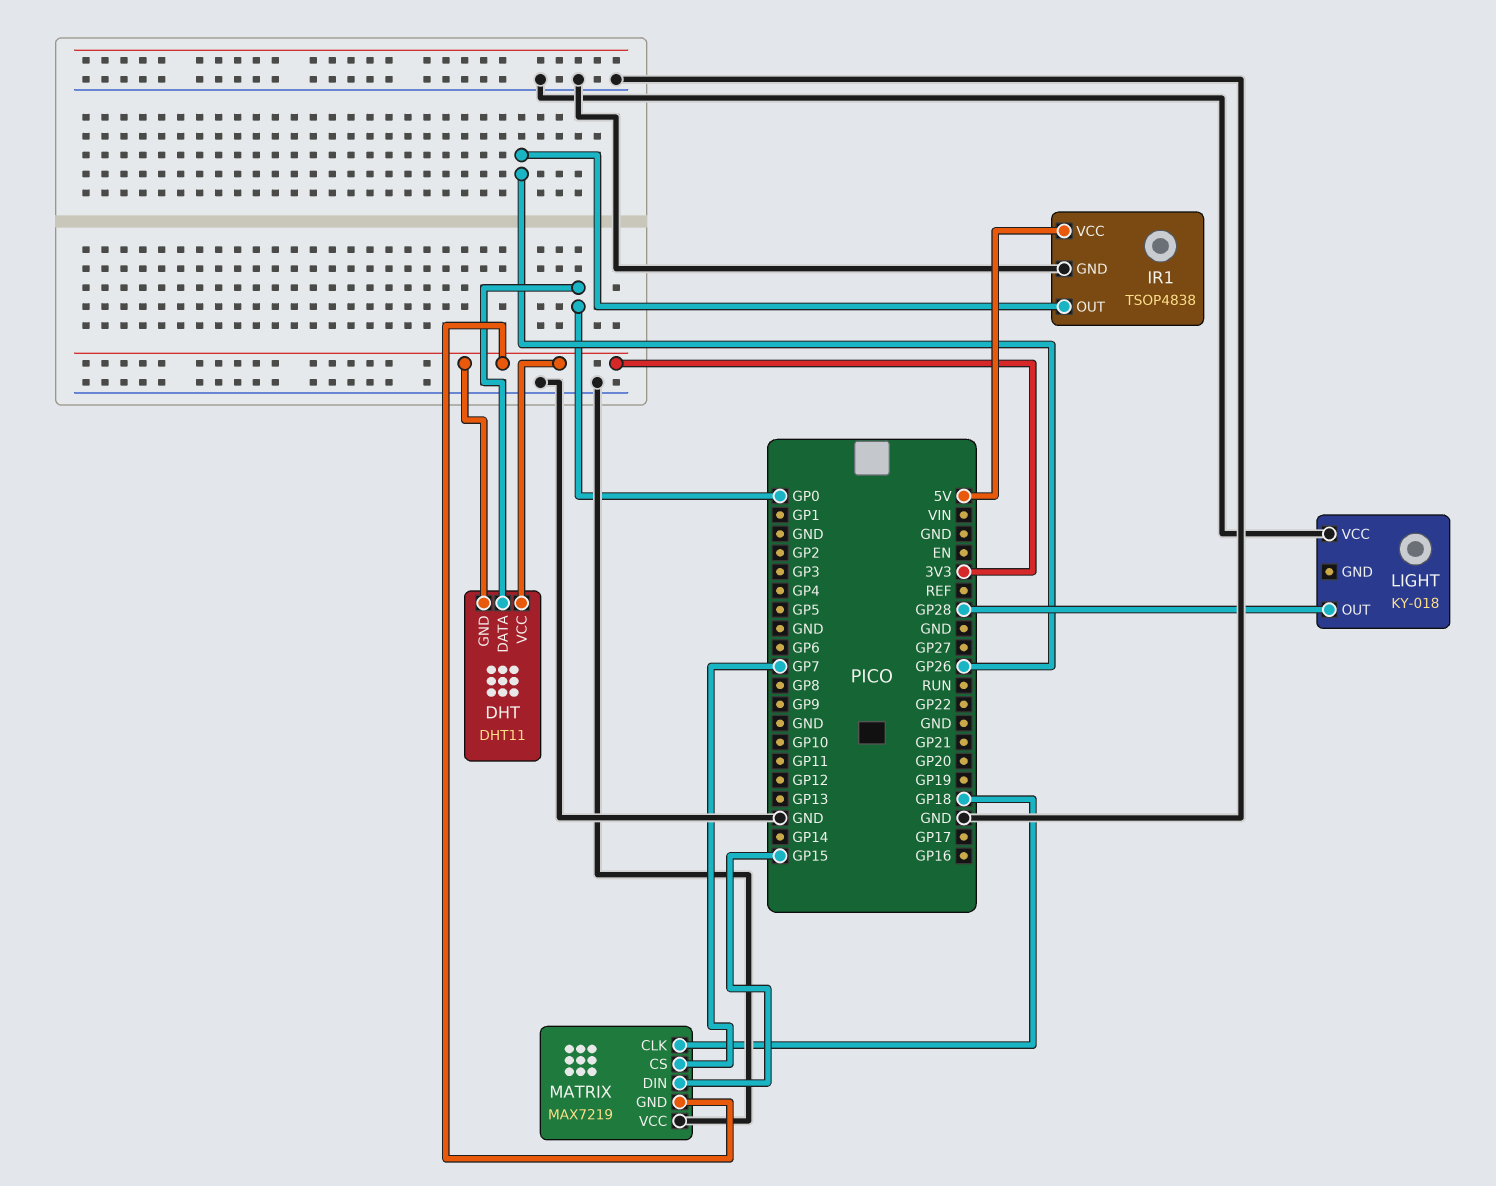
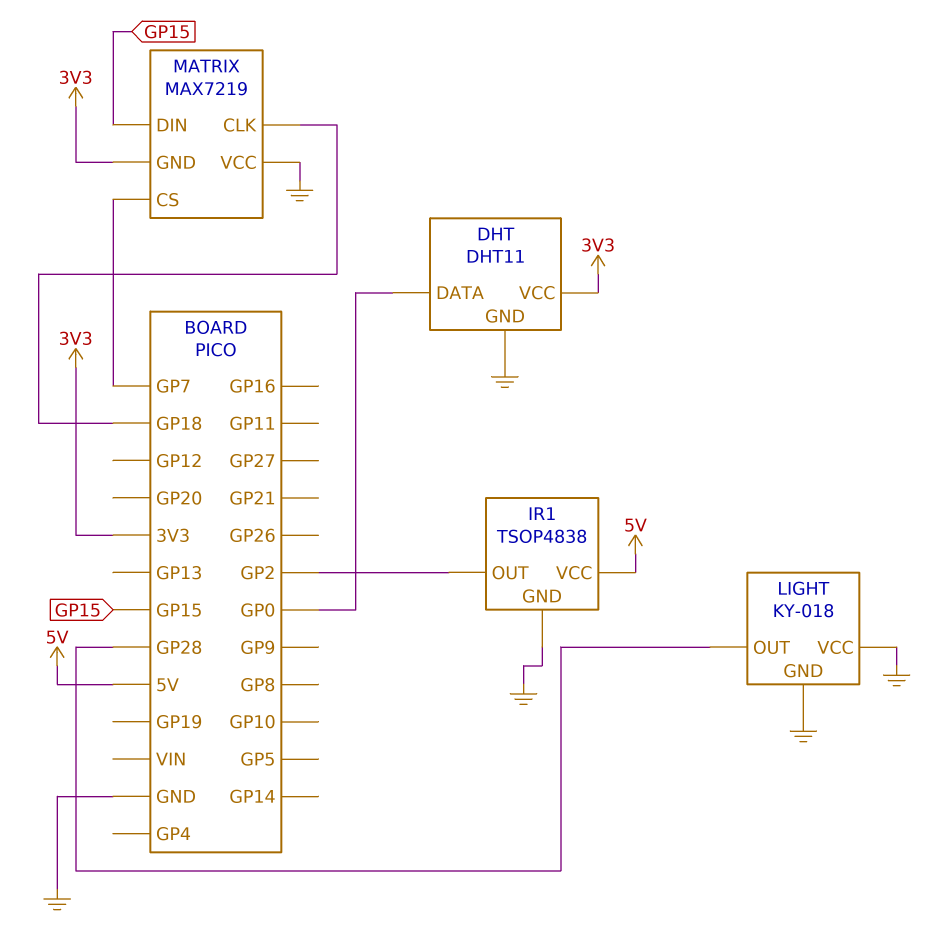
DHT pin GND: 3V3 -> GND
IR1 pin OUT: GP26 -> GP2
LIGHT pin GND: none -> GND

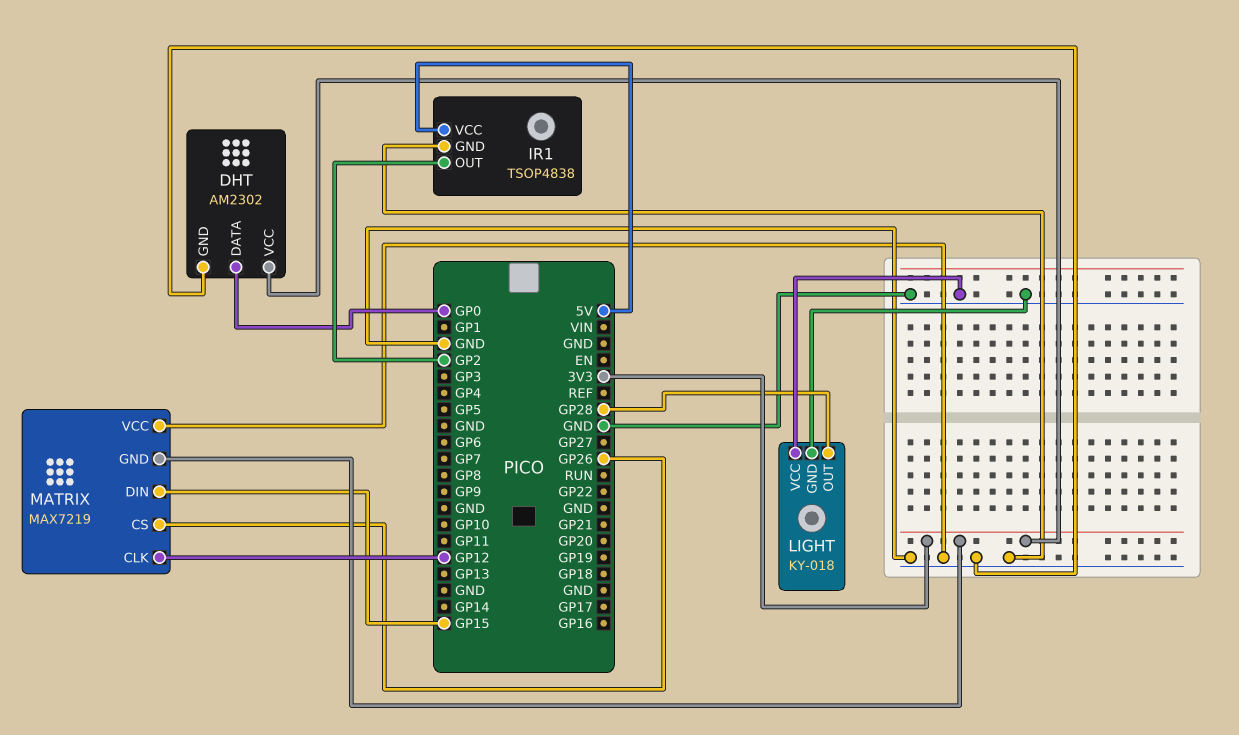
DHT: DHT11 -> AM2302
MATRIX pin CLK: GP18 -> GP12
MATRIX pin CS: GP7 -> GP26

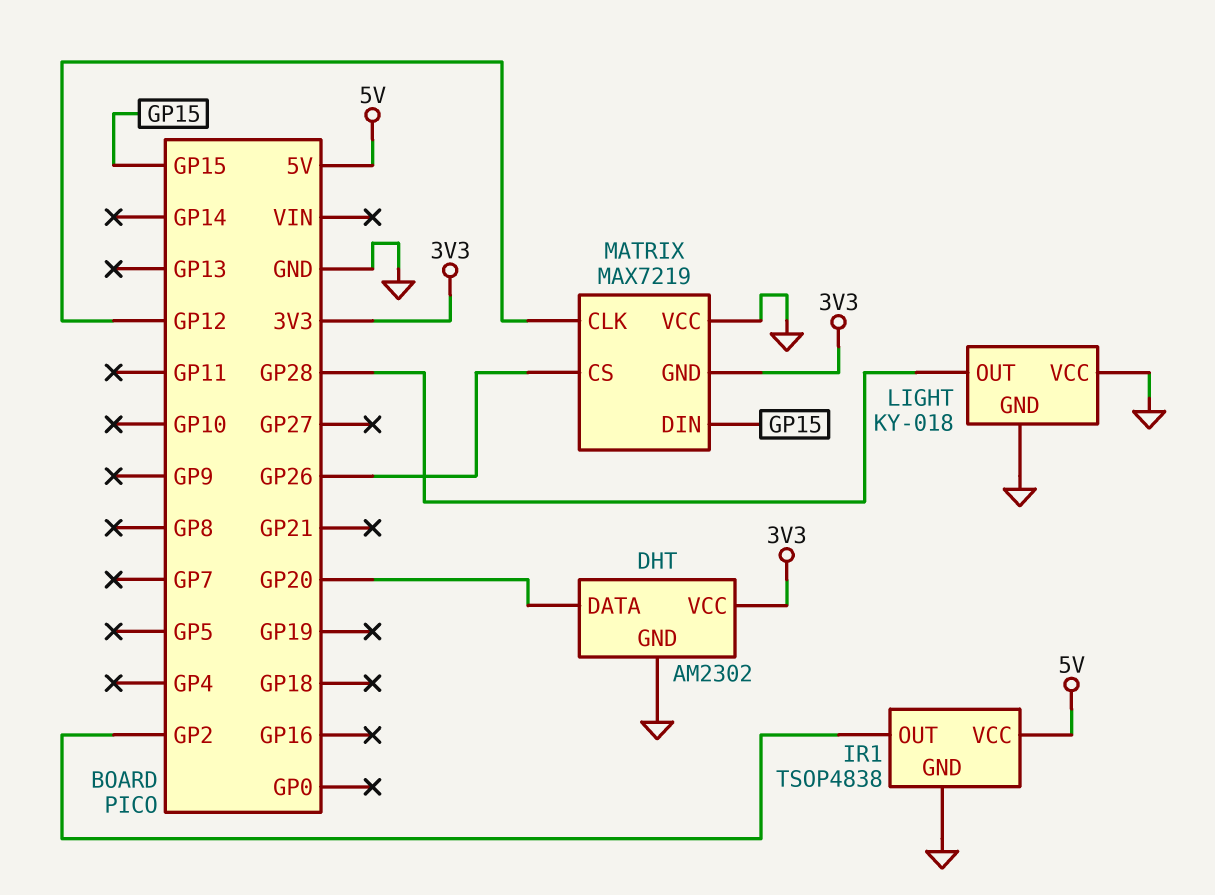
DHT pin DATA: GP0 -> GP20

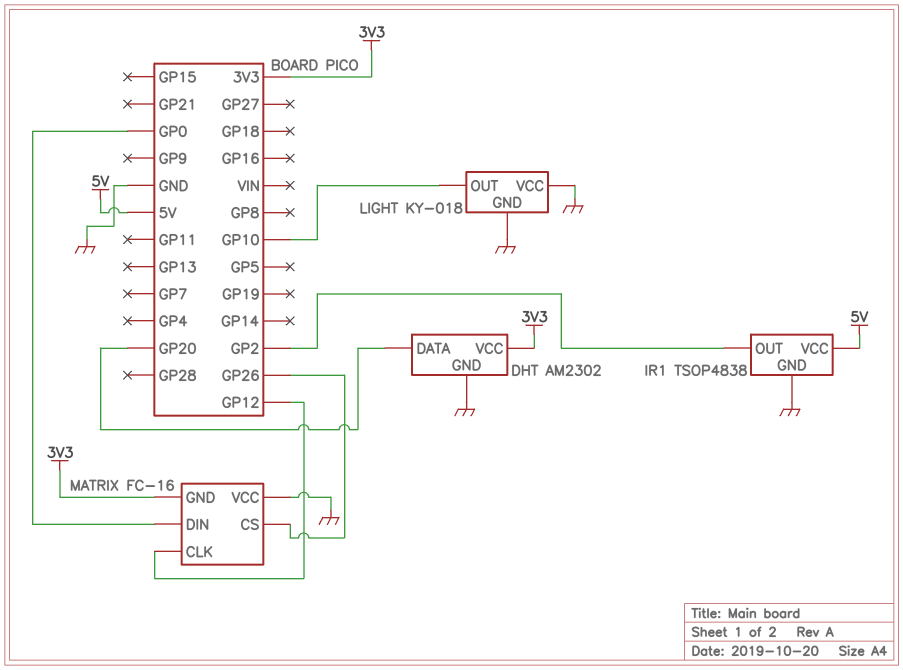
LIGHT pin OUT: GP28 -> GP10
MATRIX: MAX7219 -> FC-16
MATRIX pin DIN: GP15 -> GP0

